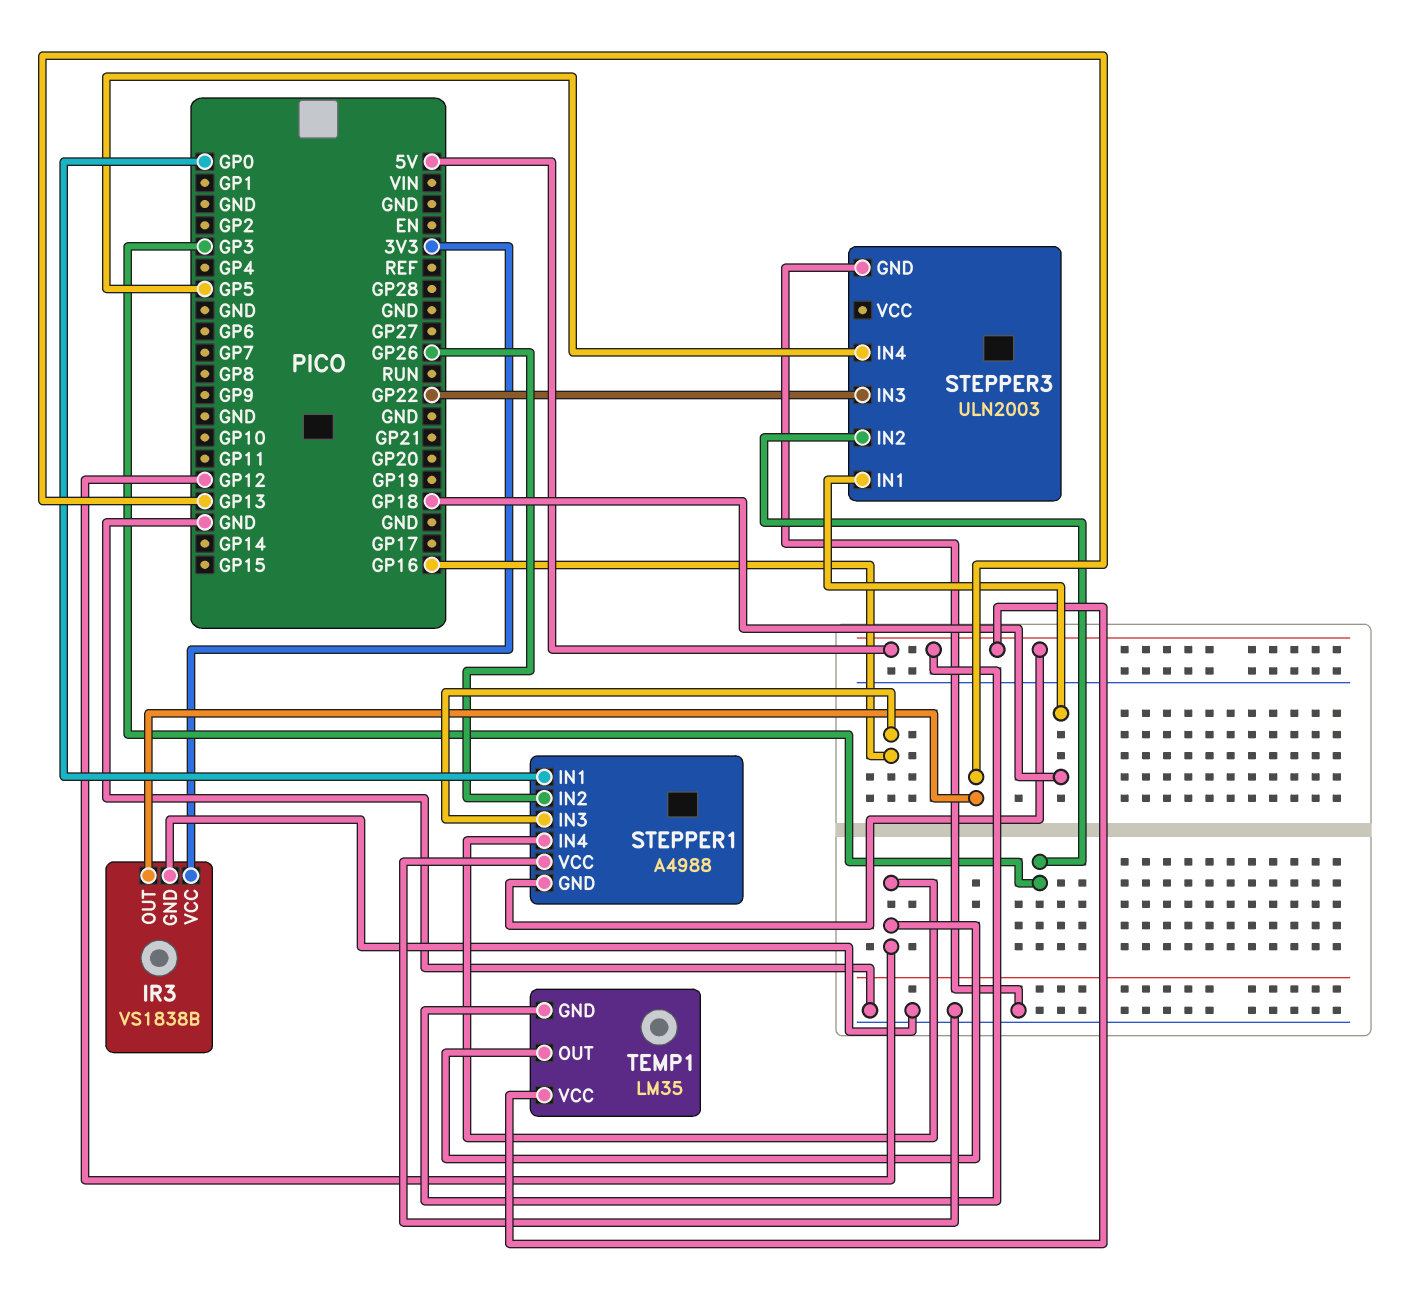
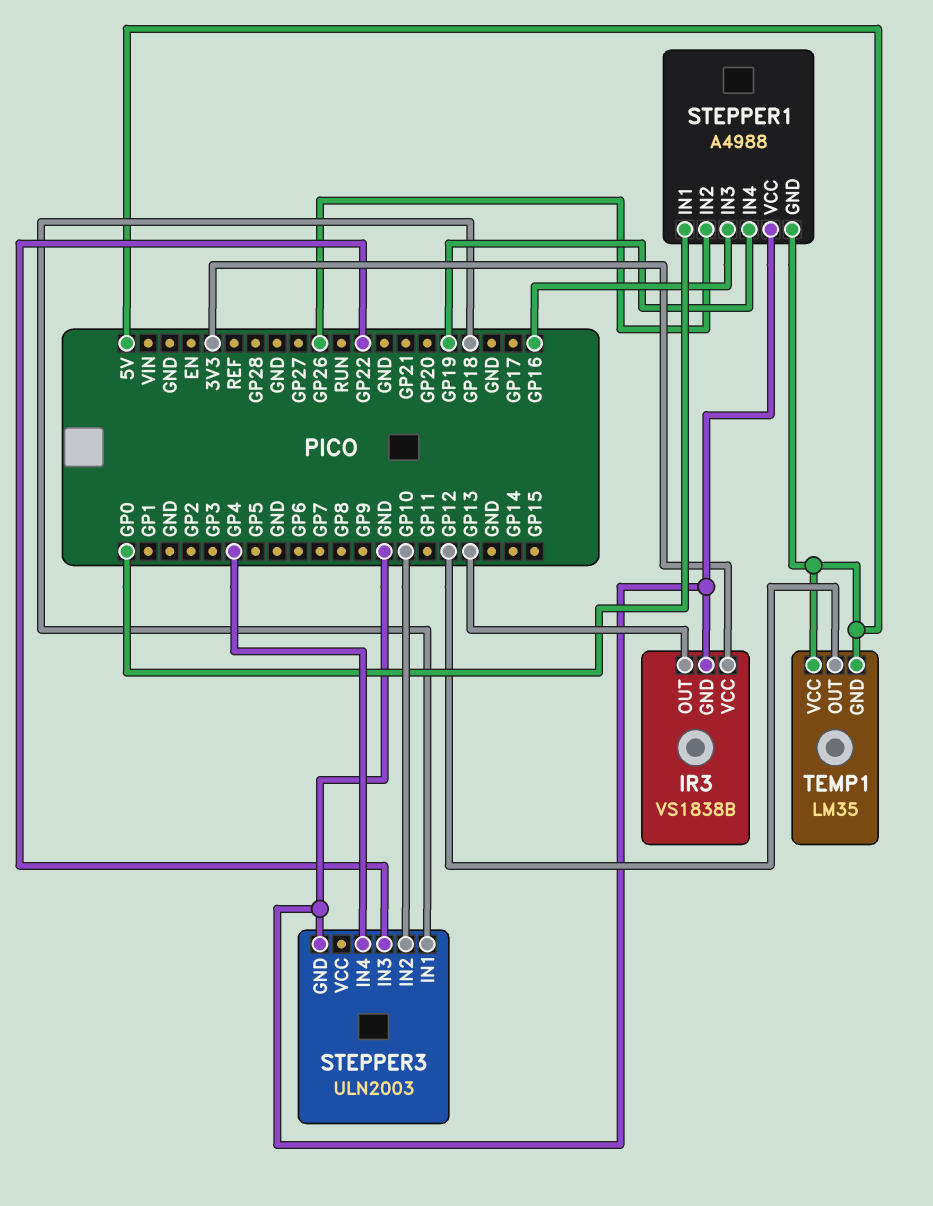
STEPPER1 pin IN4: GP12 -> GP19
STEPPER3 pin IN2: GP3 -> GP10
STEPPER3 pin IN4: GP5 -> GP4

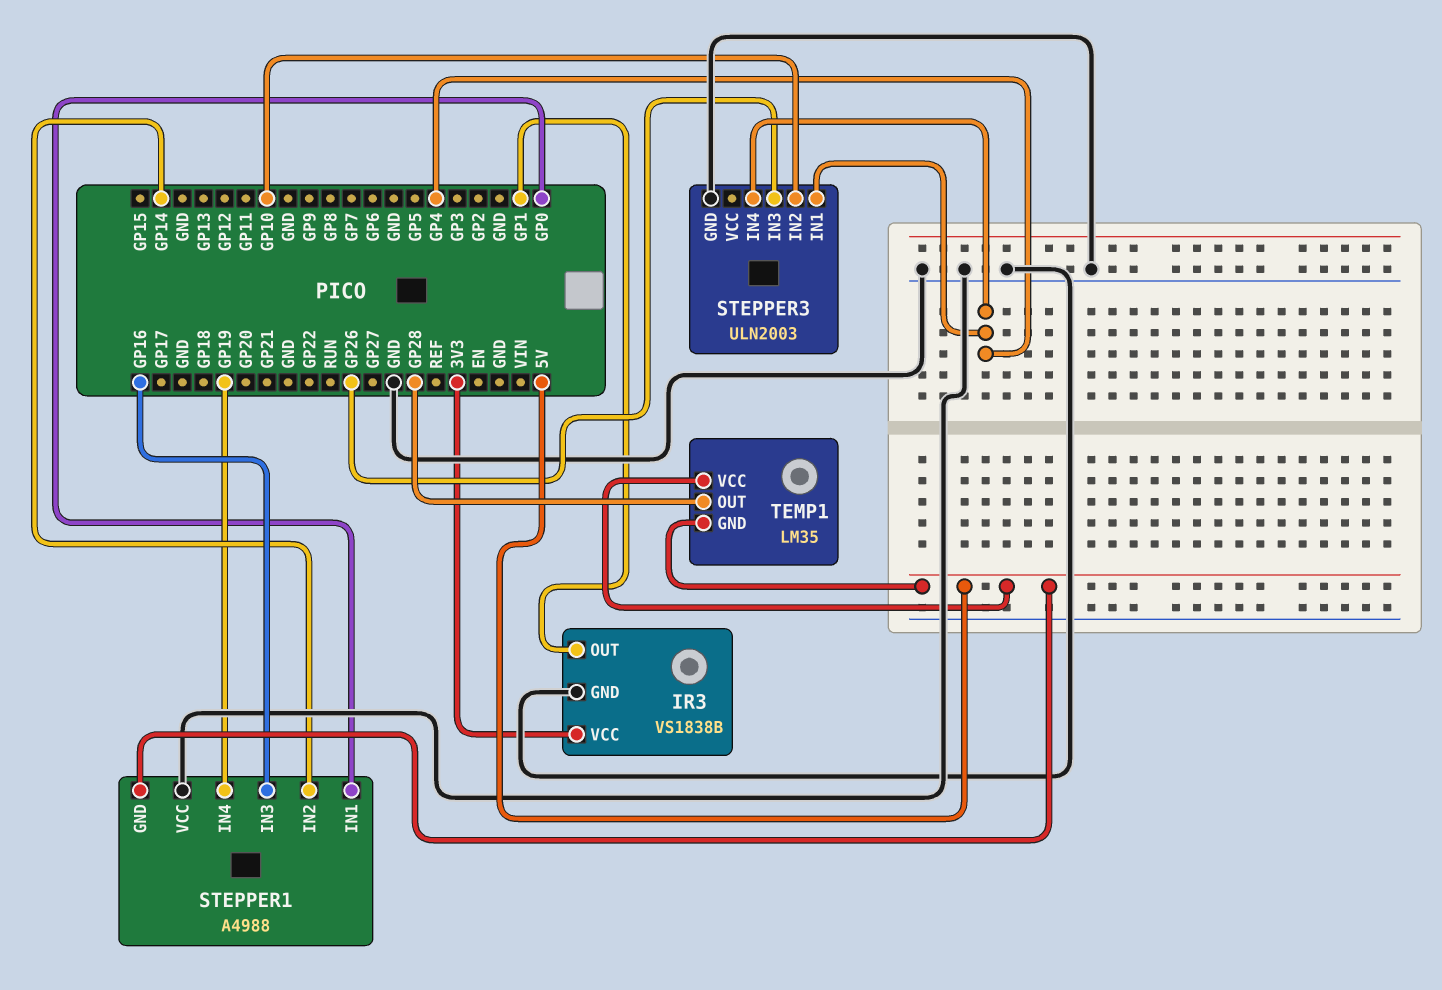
IR3 pin OUT: GP13 -> GP1
STEPPER1 pin IN2: GP26 -> GP14
STEPPER3 pin IN1: GP18 -> GP4
STEPPER3 pin IN3: GP22 -> GP26
TEMP1 pin OUT: GP12 -> GP28

